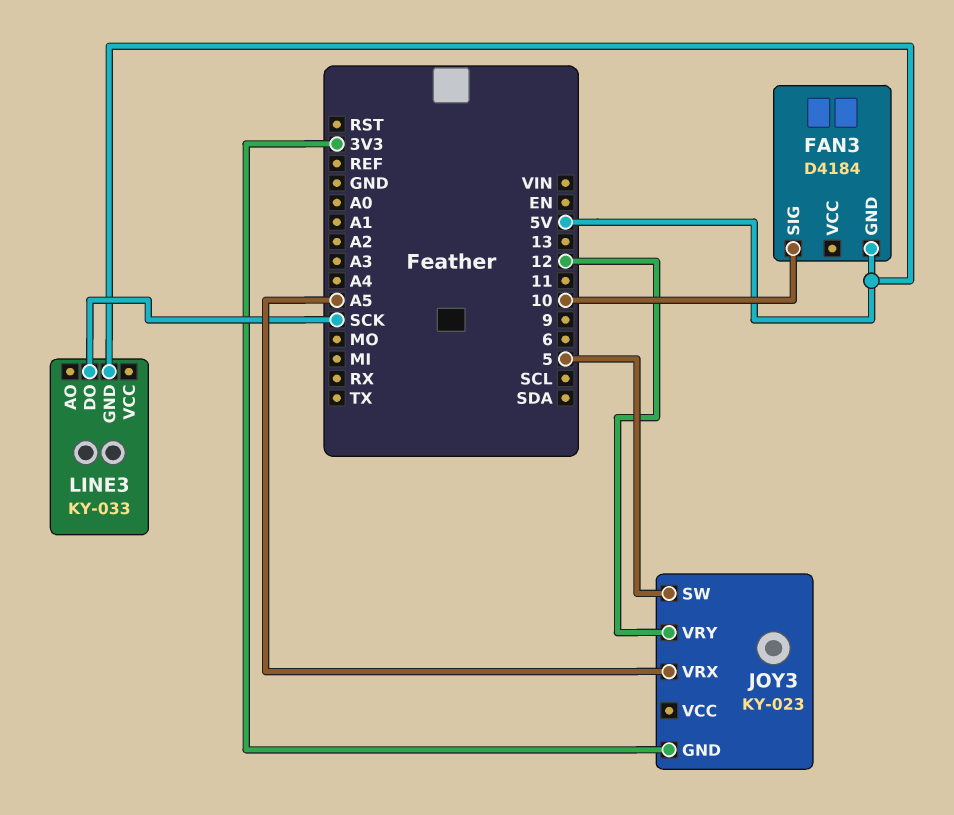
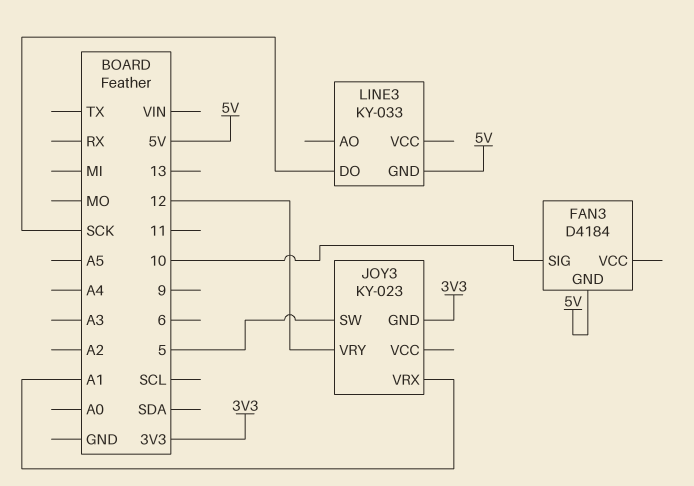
JOY3 pin VRX: A5 -> A1

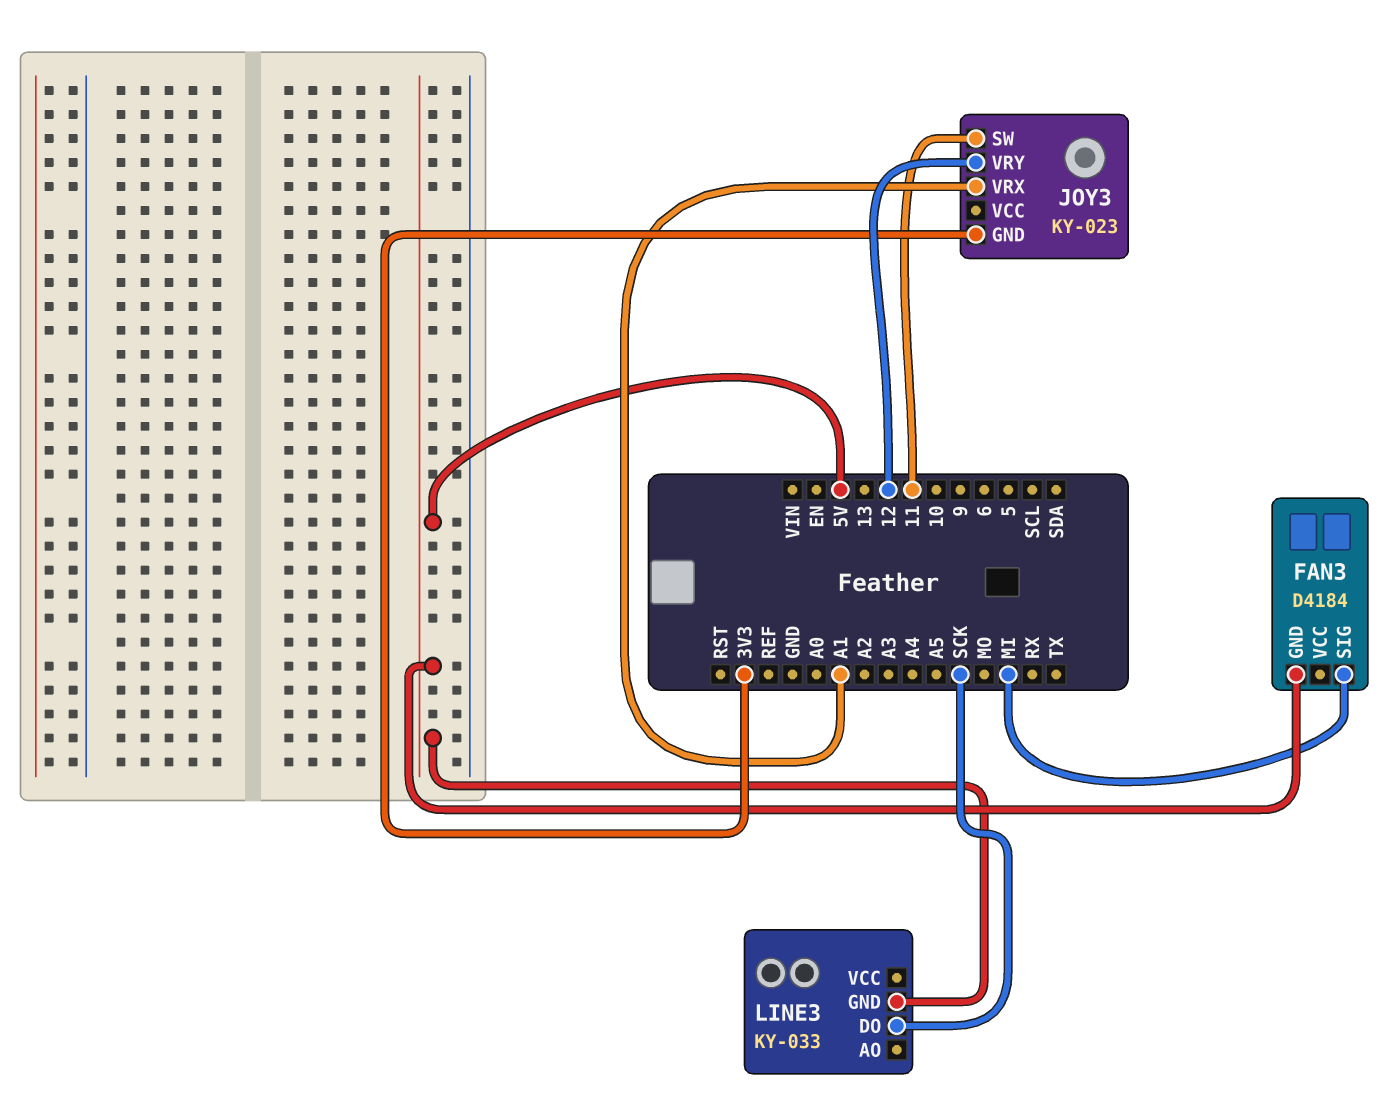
FAN3 pin SIG: 10 -> MI
JOY3 pin SW: 5 -> 11

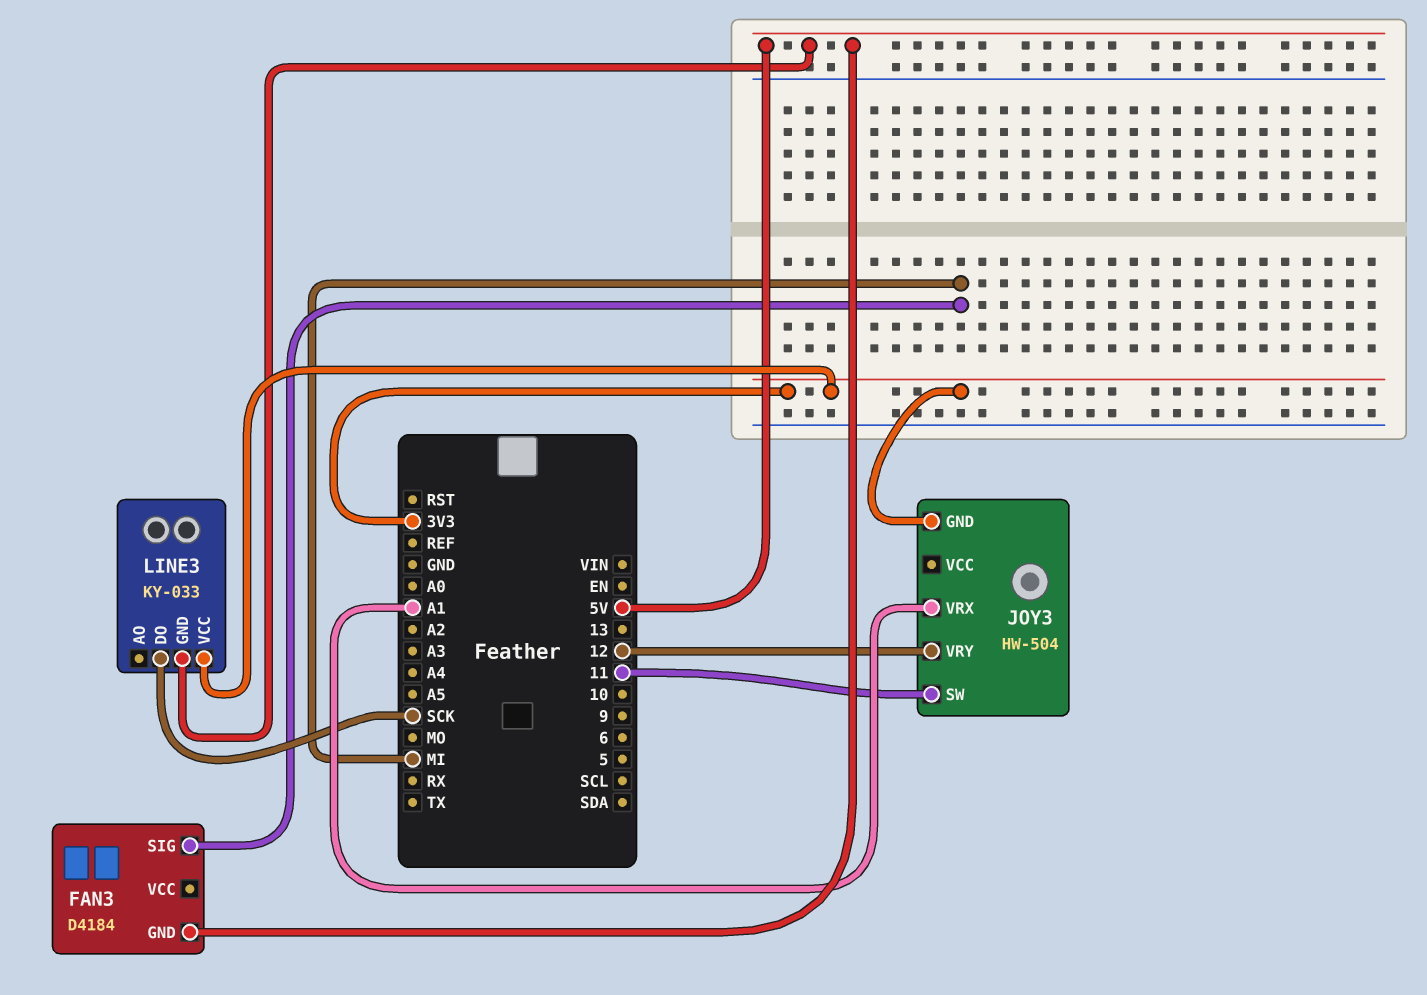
JOY3: KY-023 -> HW-504
LINE3 pin VCC: none -> 3V3

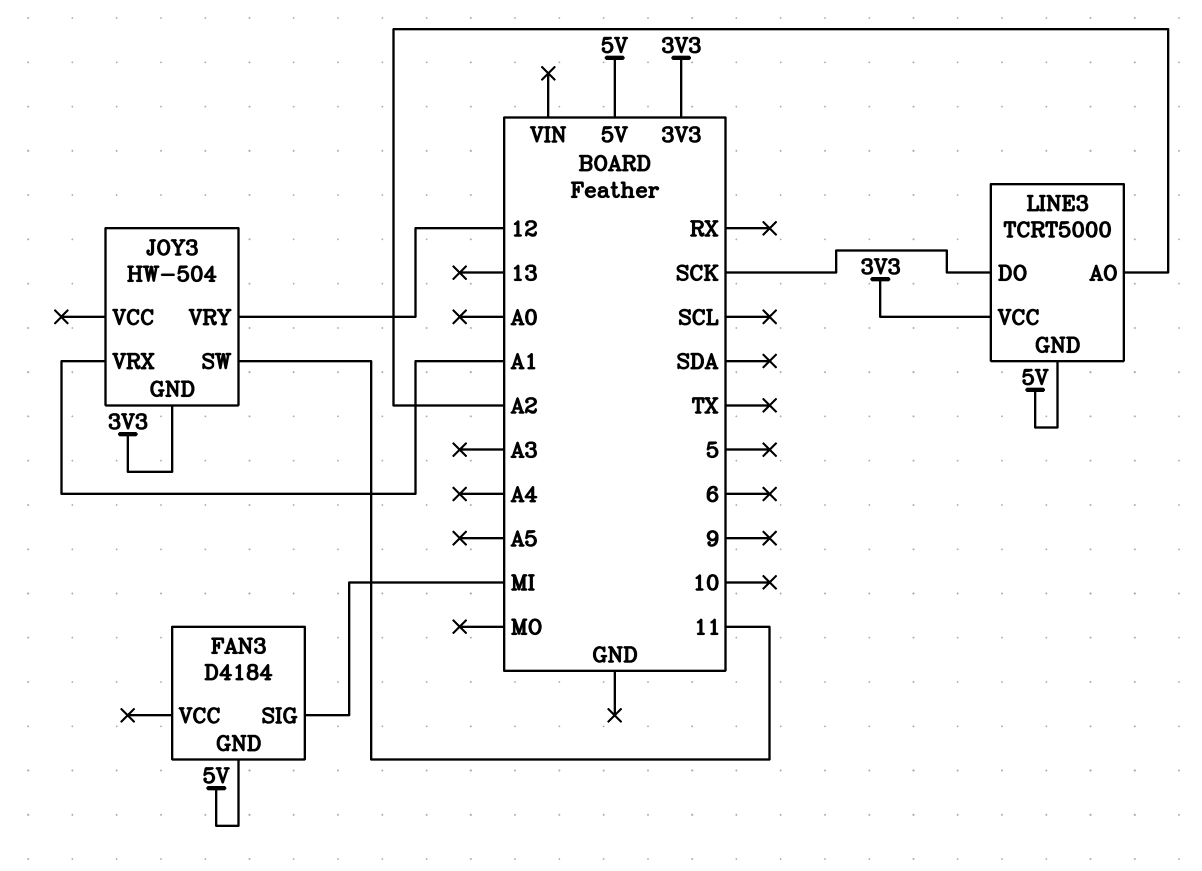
LINE3: KY-033 -> TCRT5000
LINE3 pin AO: none -> A2

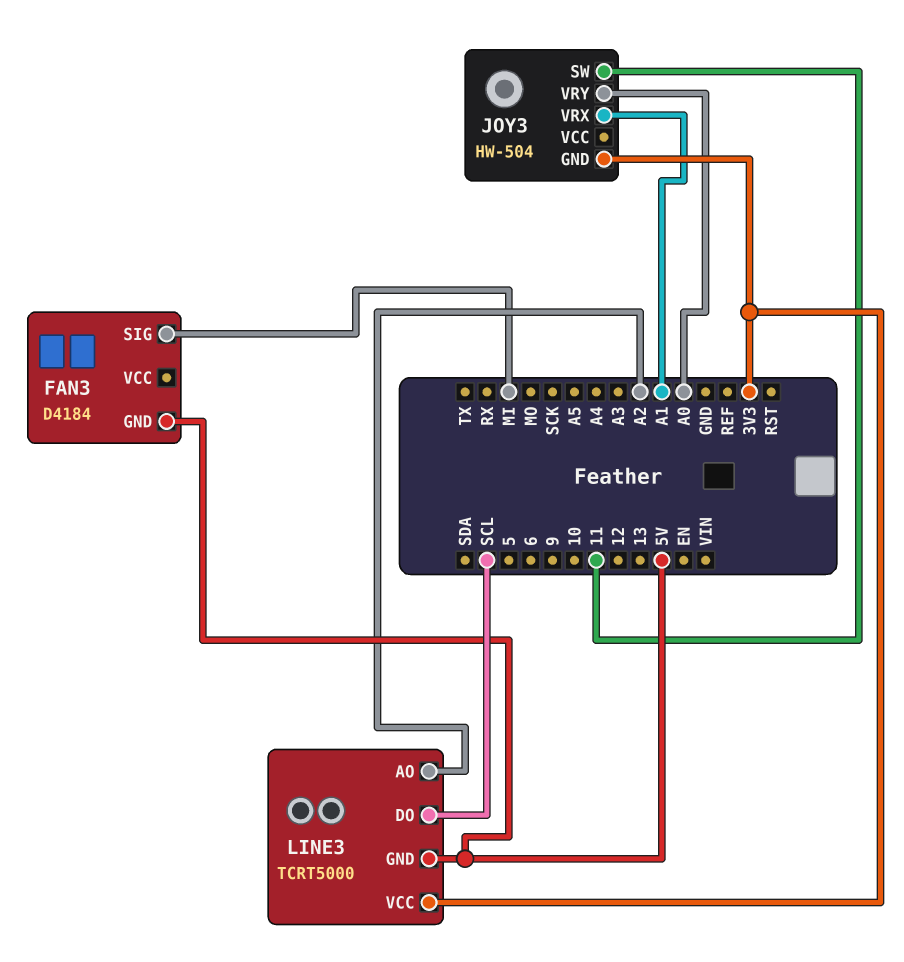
JOY3 pin VRY: 12 -> A0
LINE3 pin DO: SCK -> SCL

